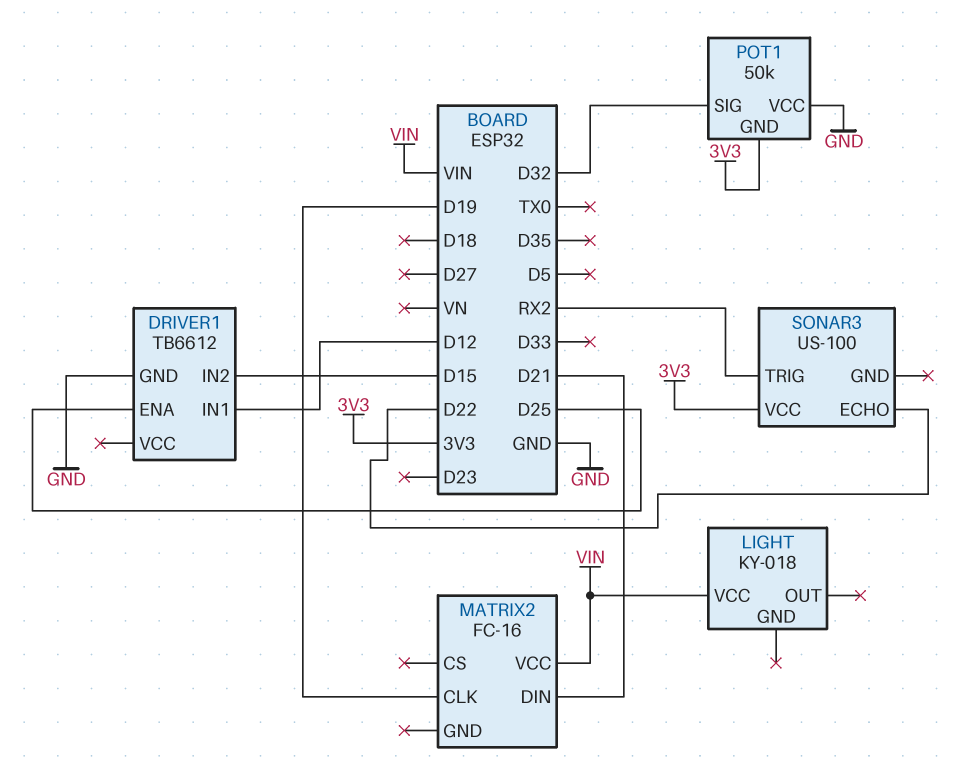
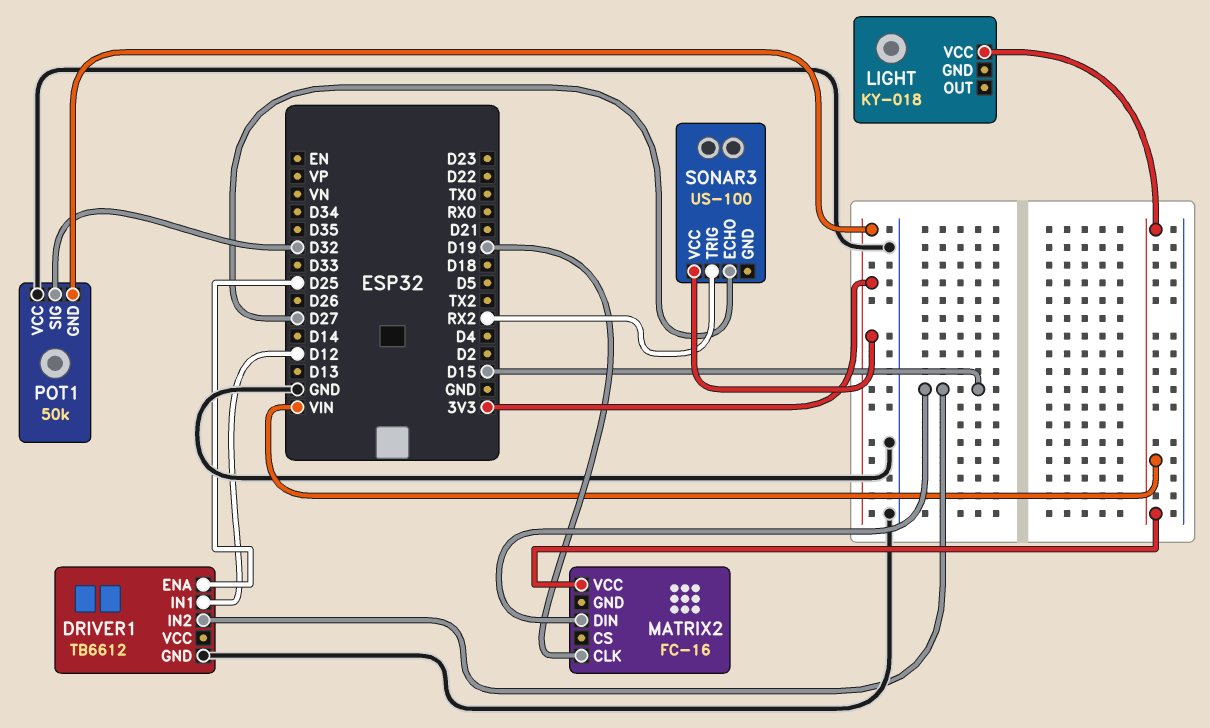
MATRIX2 pin DIN: D21 -> D15
SONAR3 pin ECHO: D22 -> D27

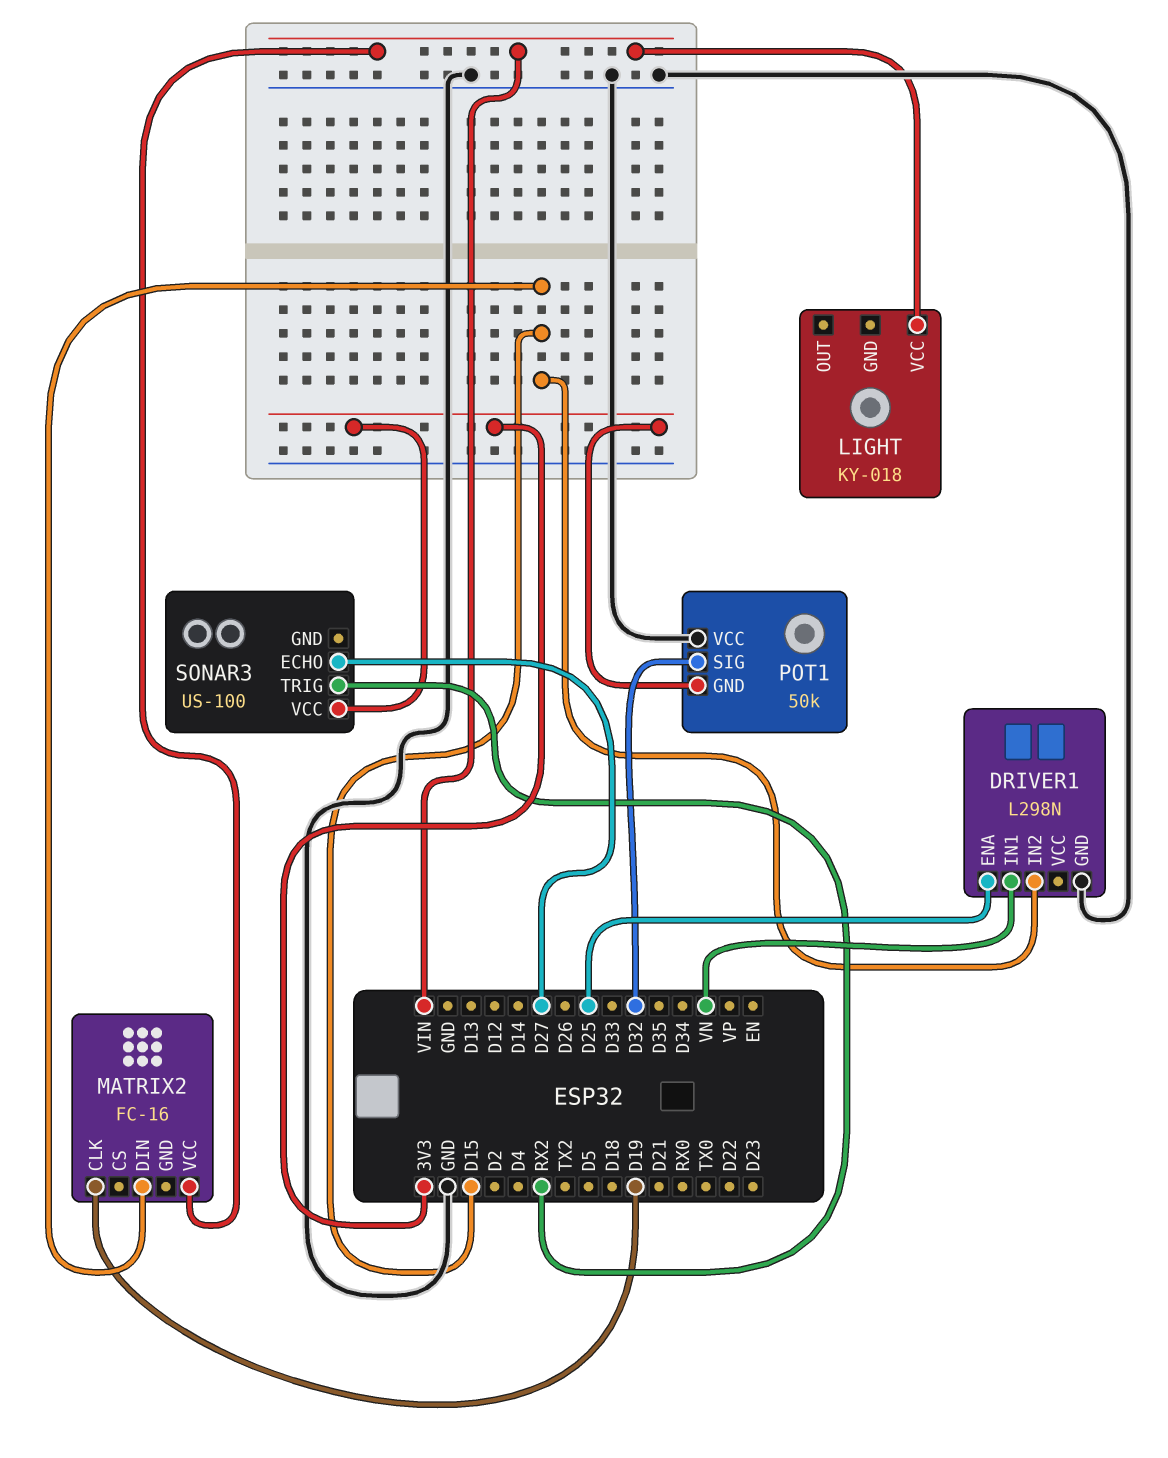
DRIVER1: TB6612 -> L298N
DRIVER1 pin IN1: D12 -> VN

